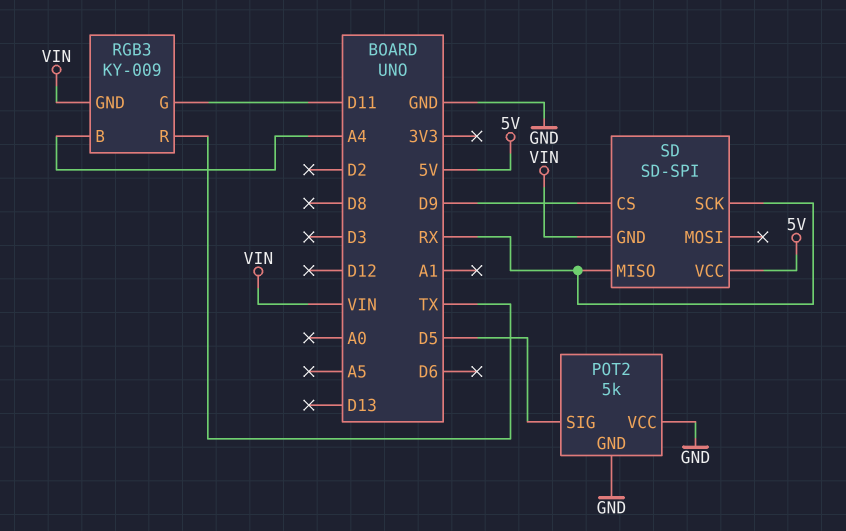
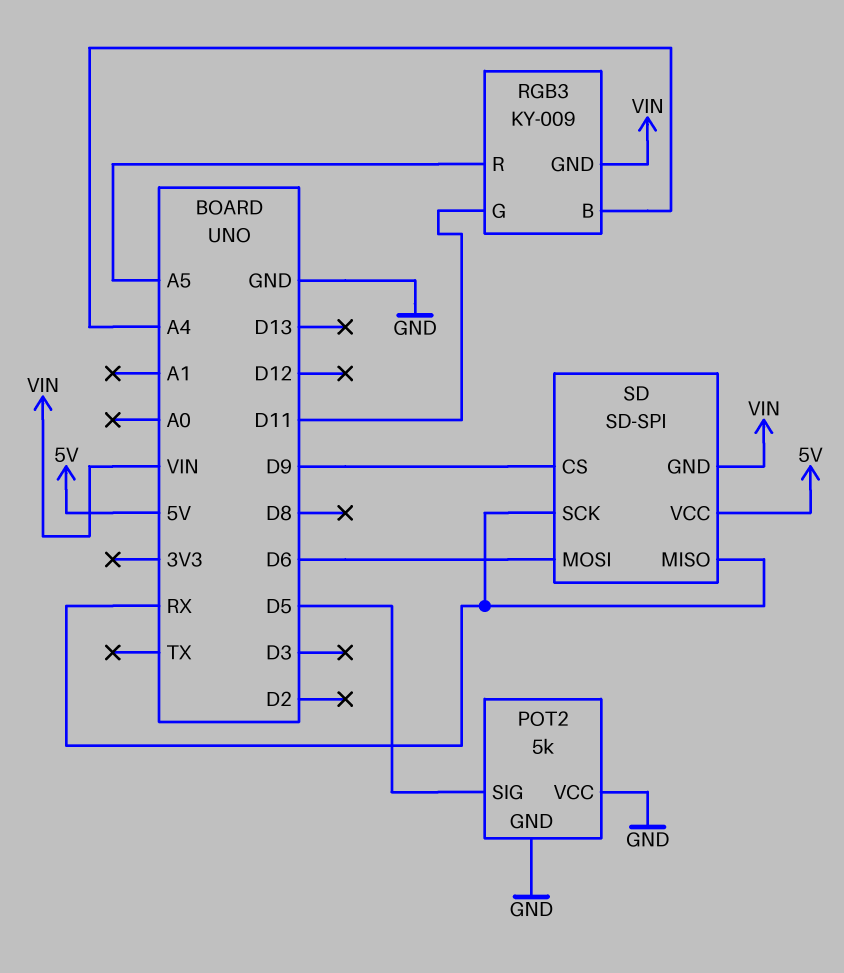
RGB3 pin R: TX -> A5
SD pin MOSI: none -> D6

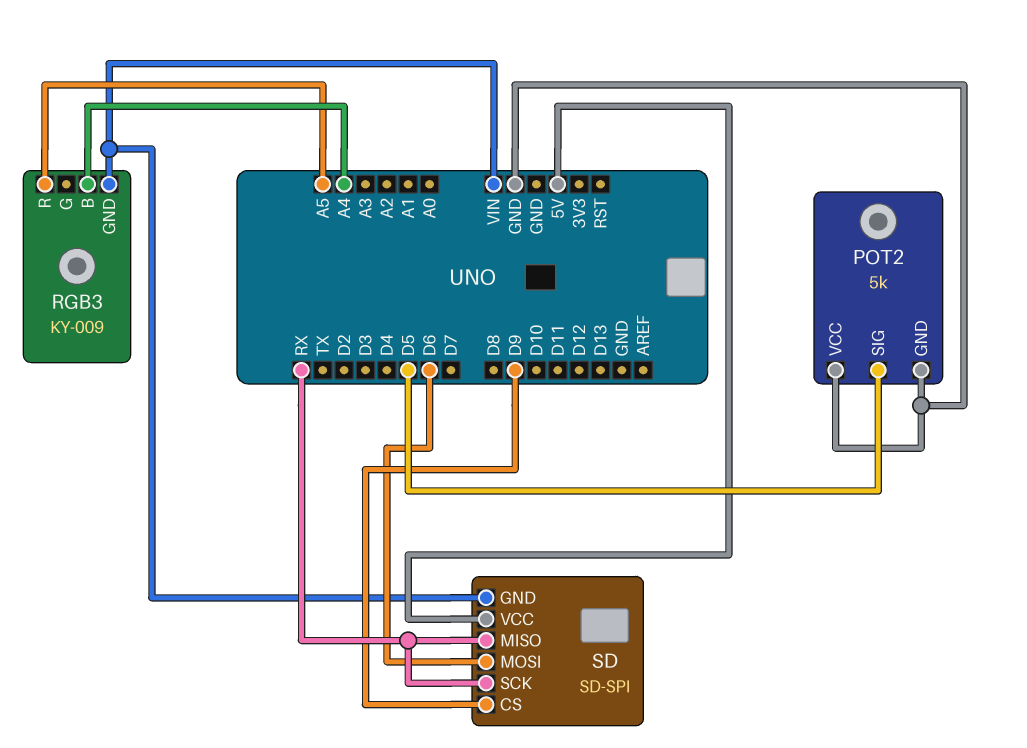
RGB3 pin G: D11 -> none

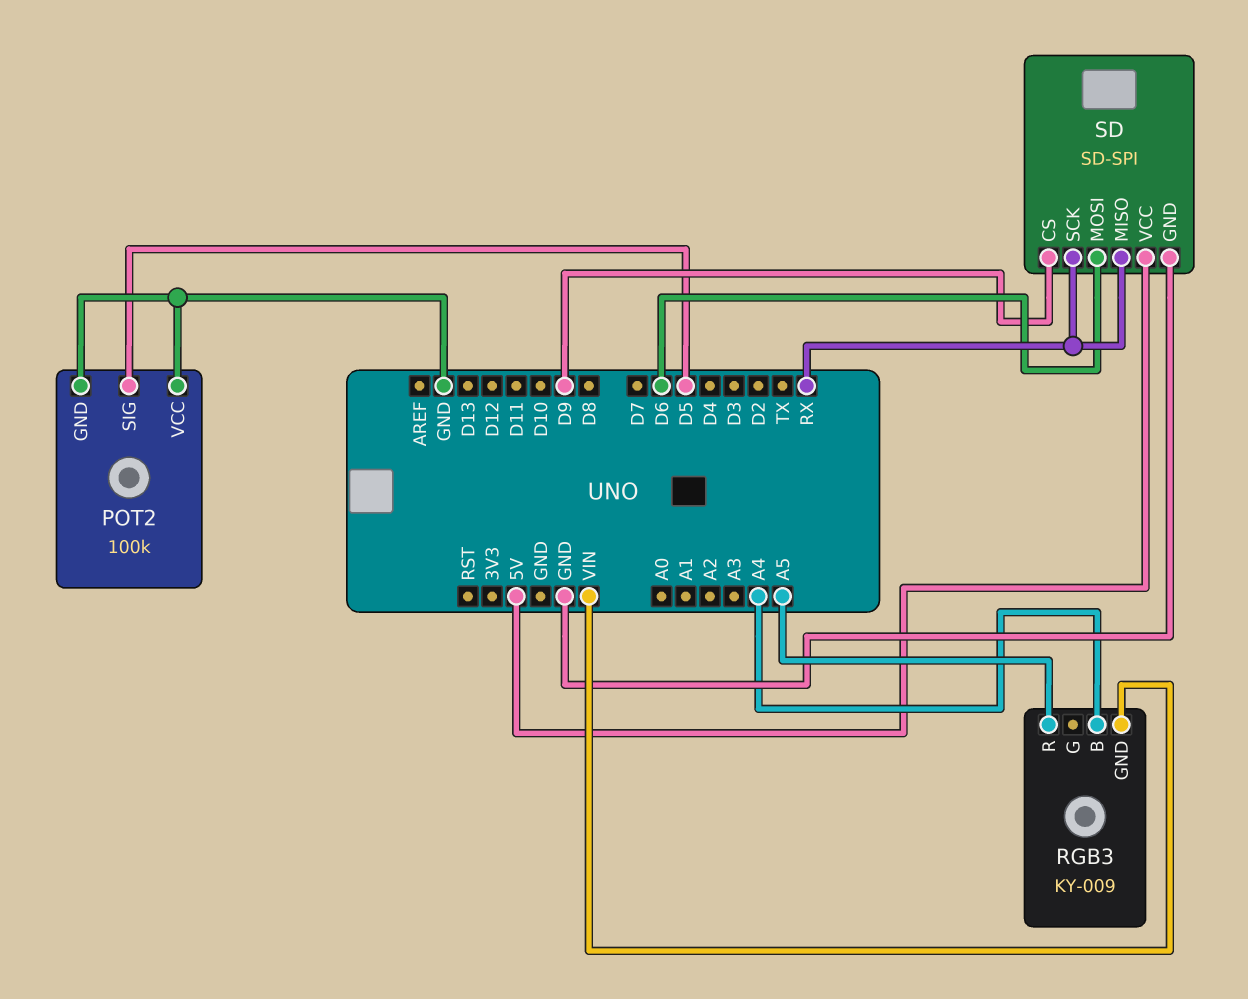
POT2: 5k -> 100k
SD pin GND: VIN -> GND

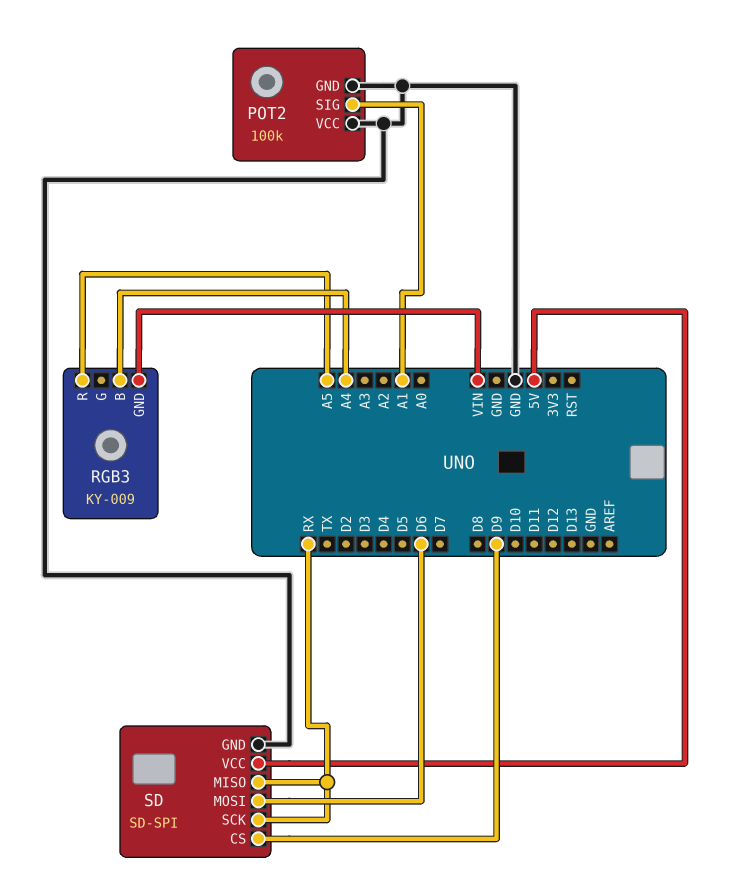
POT2 pin SIG: D5 -> A1

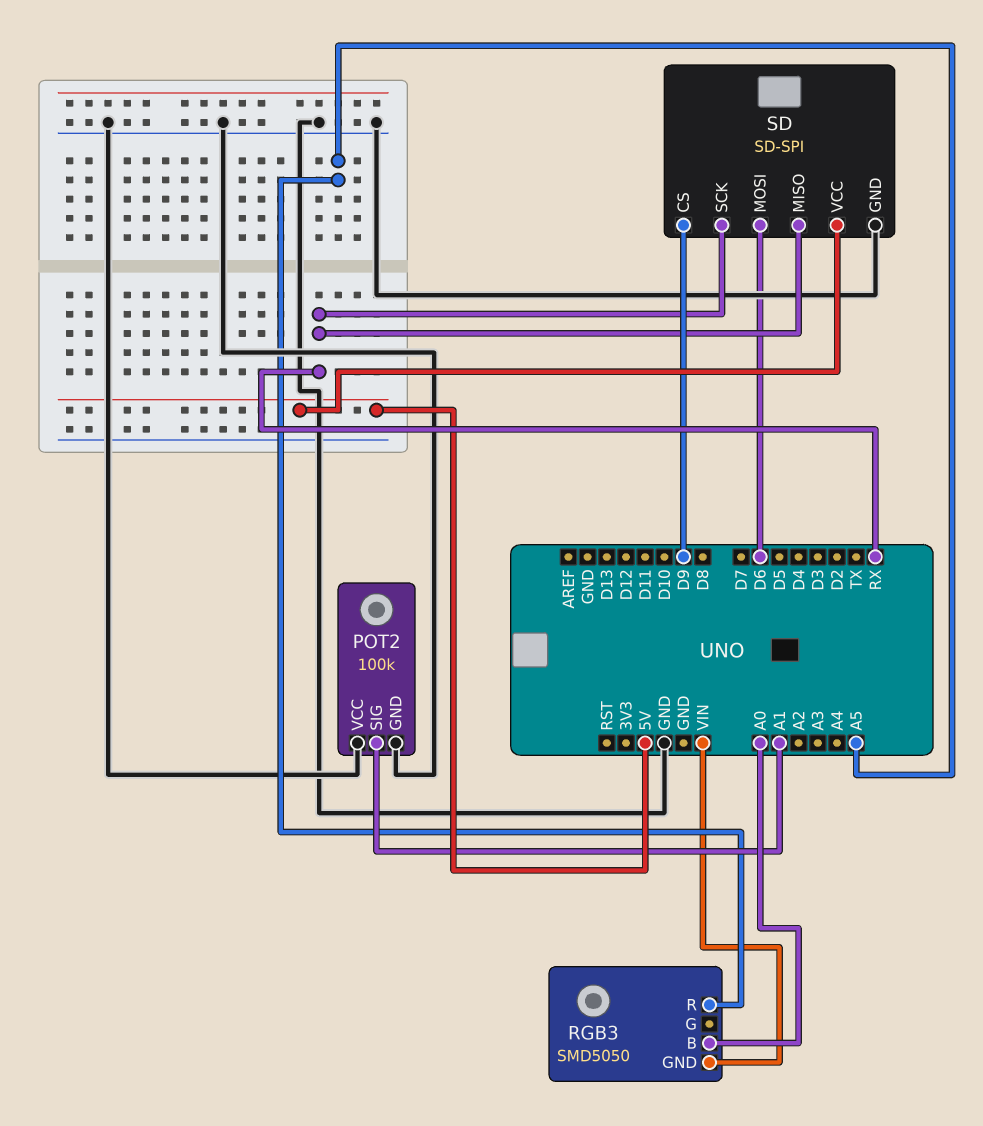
RGB3: KY-009 -> SMD5050
RGB3 pin B: A4 -> A0

